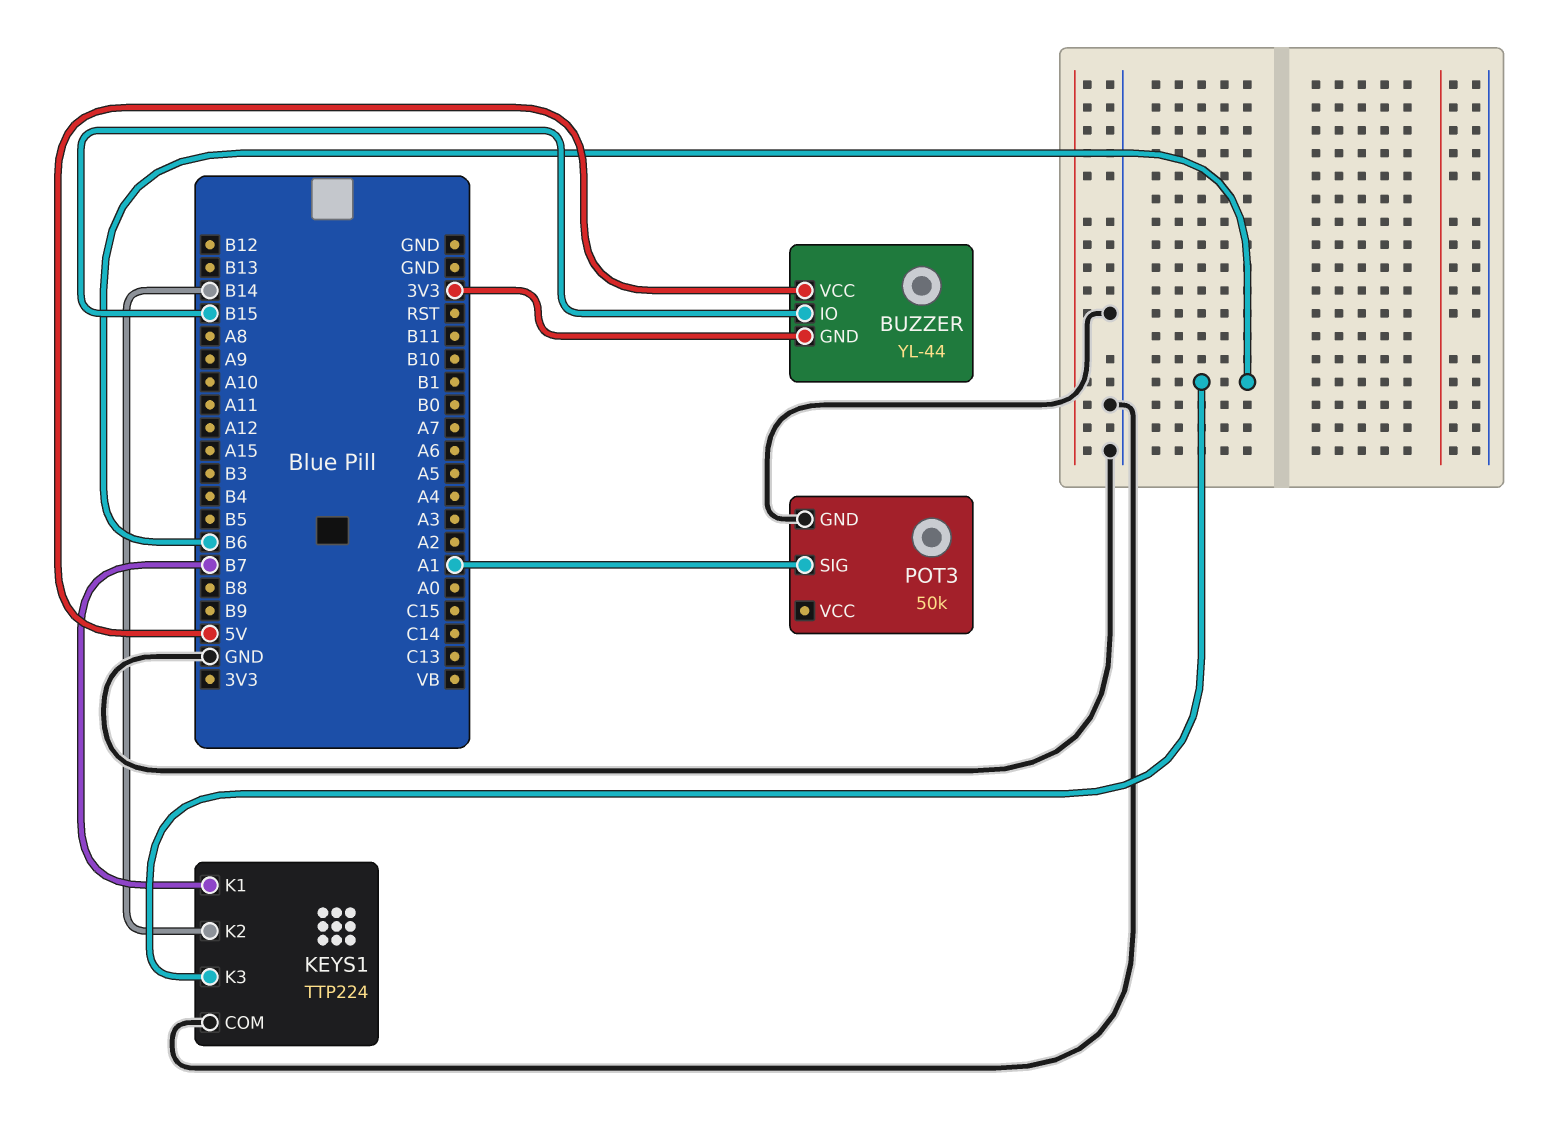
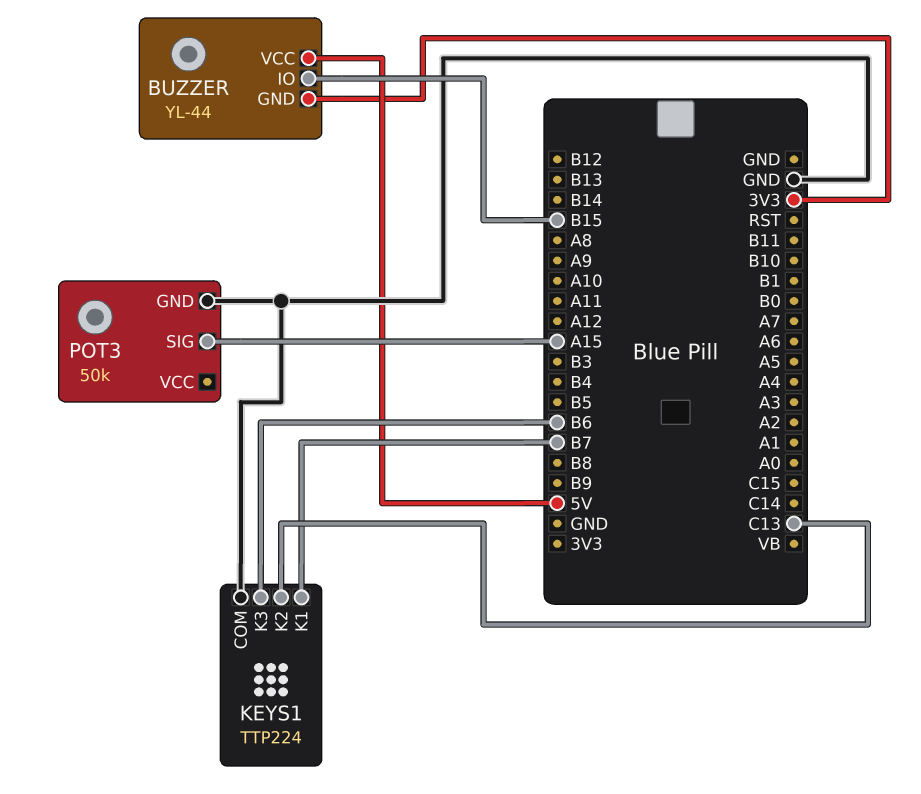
KEYS1 pin K2: B14 -> C13
POT3 pin SIG: A1 -> A15

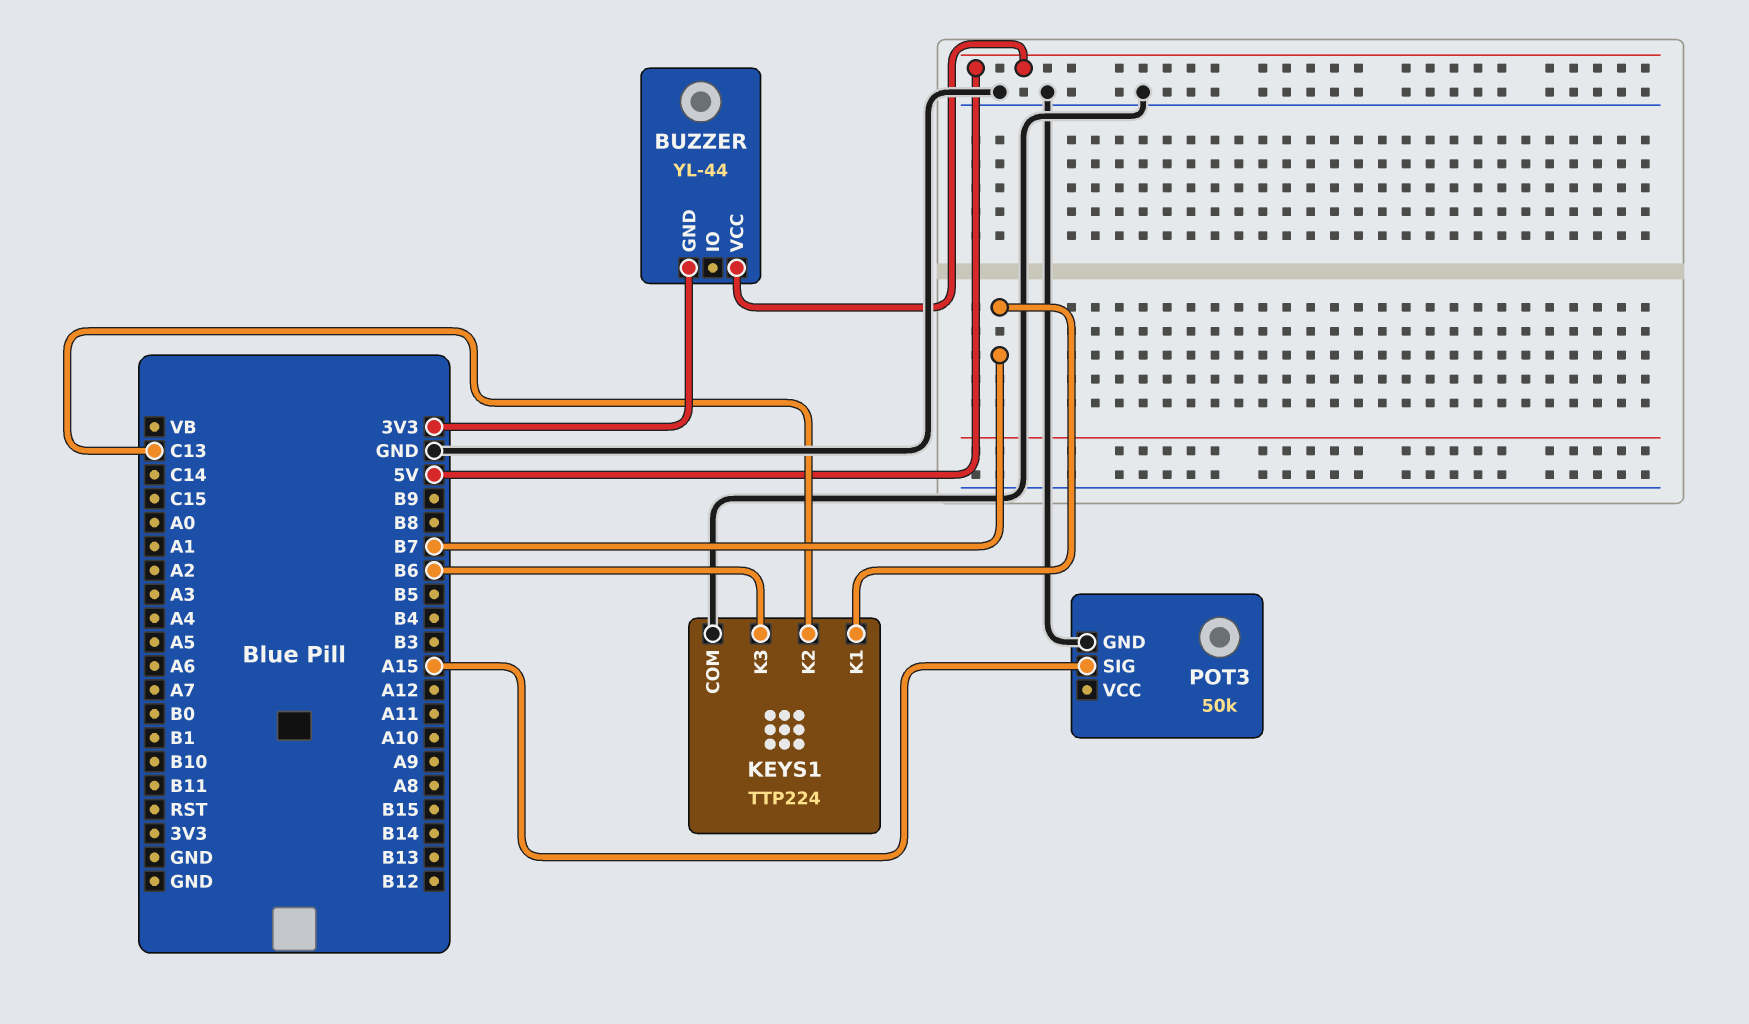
BUZZER pin IO: B15 -> none

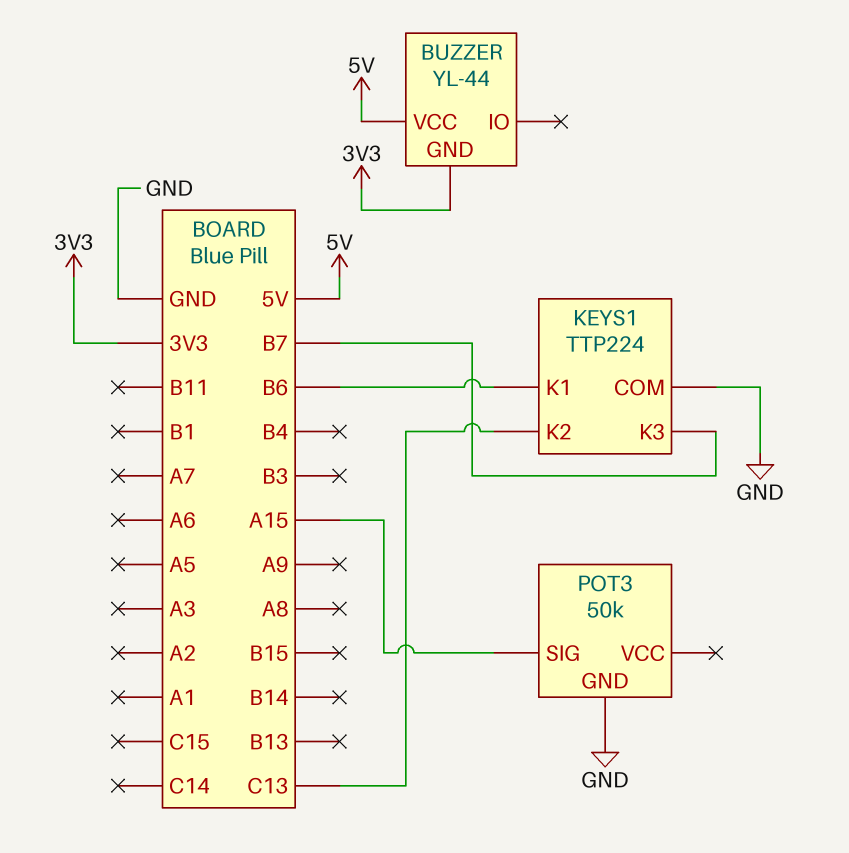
KEYS1 pin K1: B7 -> B6
KEYS1 pin K3: B6 -> B7

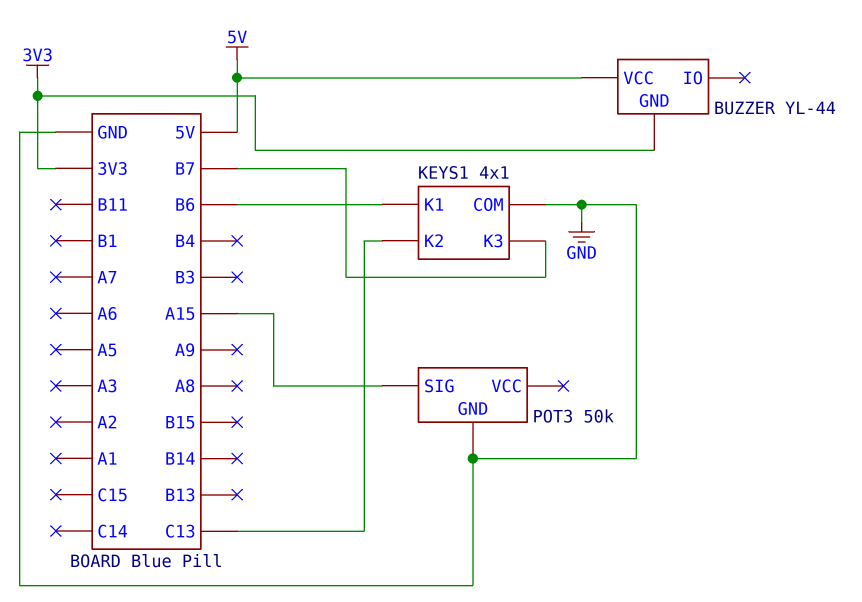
KEYS1: TTP224 -> 4x1

